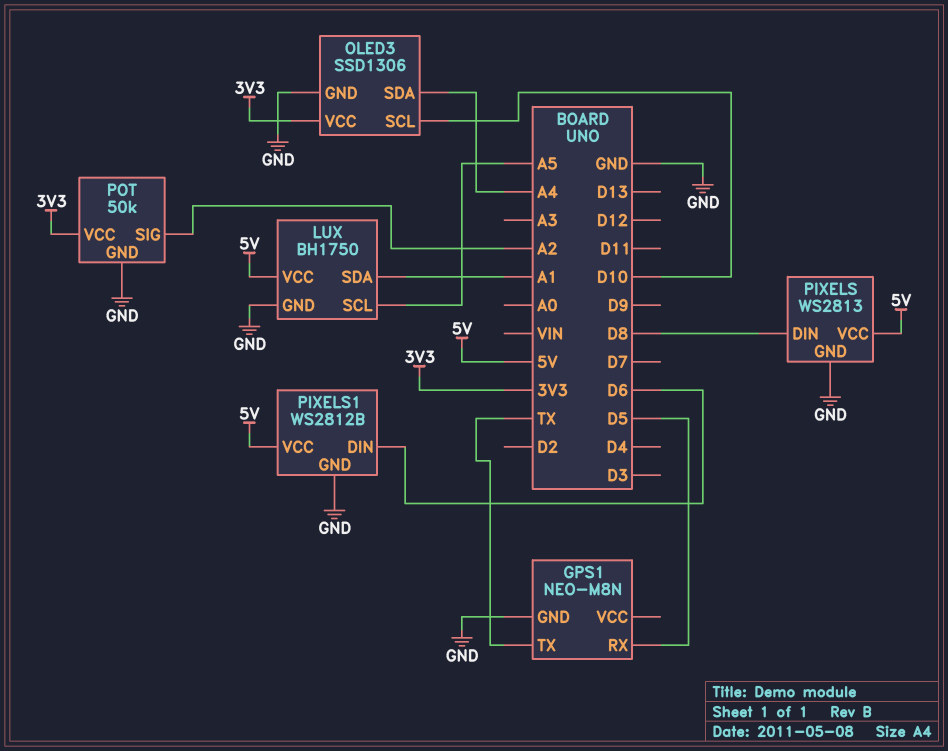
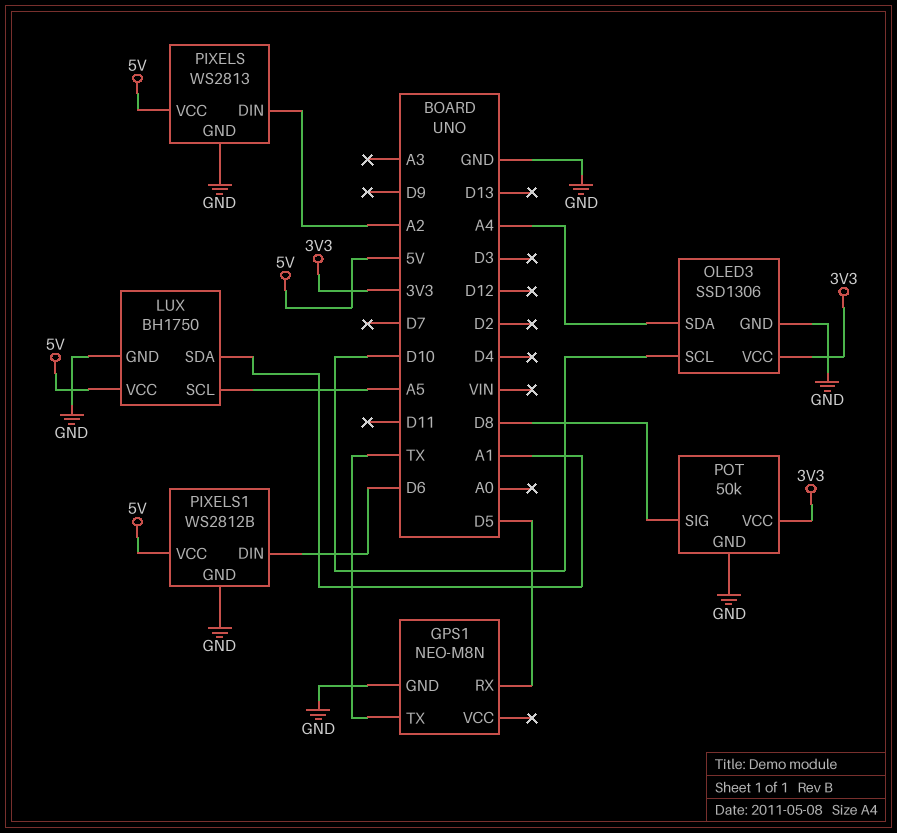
PIXELS pin DIN: D8 -> A2
POT pin SIG: A2 -> D8

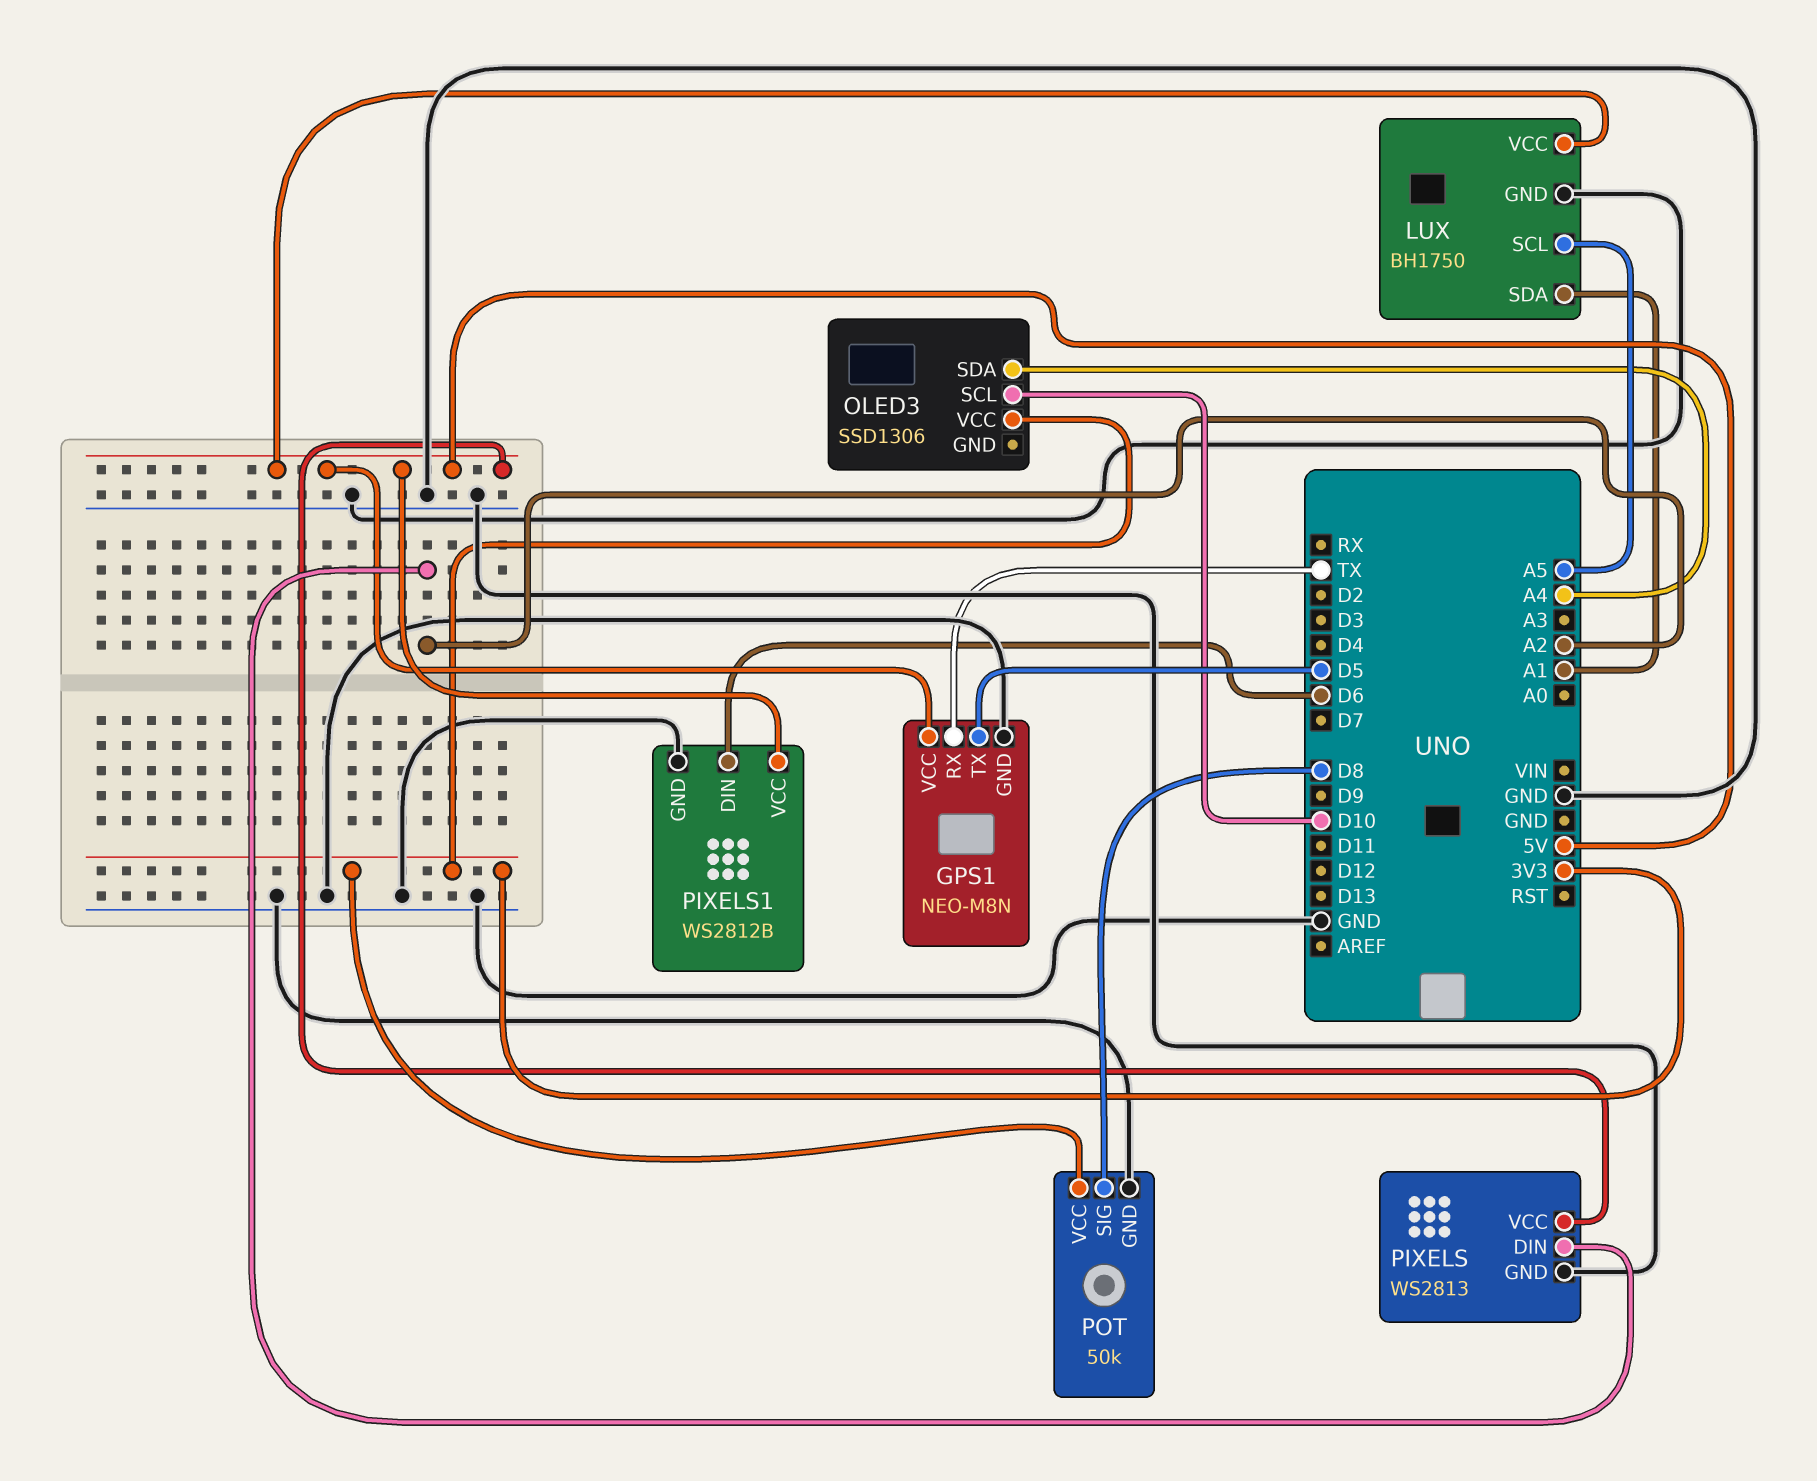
GPS1 pin RX: D5 -> TX
GPS1 pin TX: TX -> D5
GPS1 pin VCC: none -> 5V
OLED3 pin GND: GND -> none

